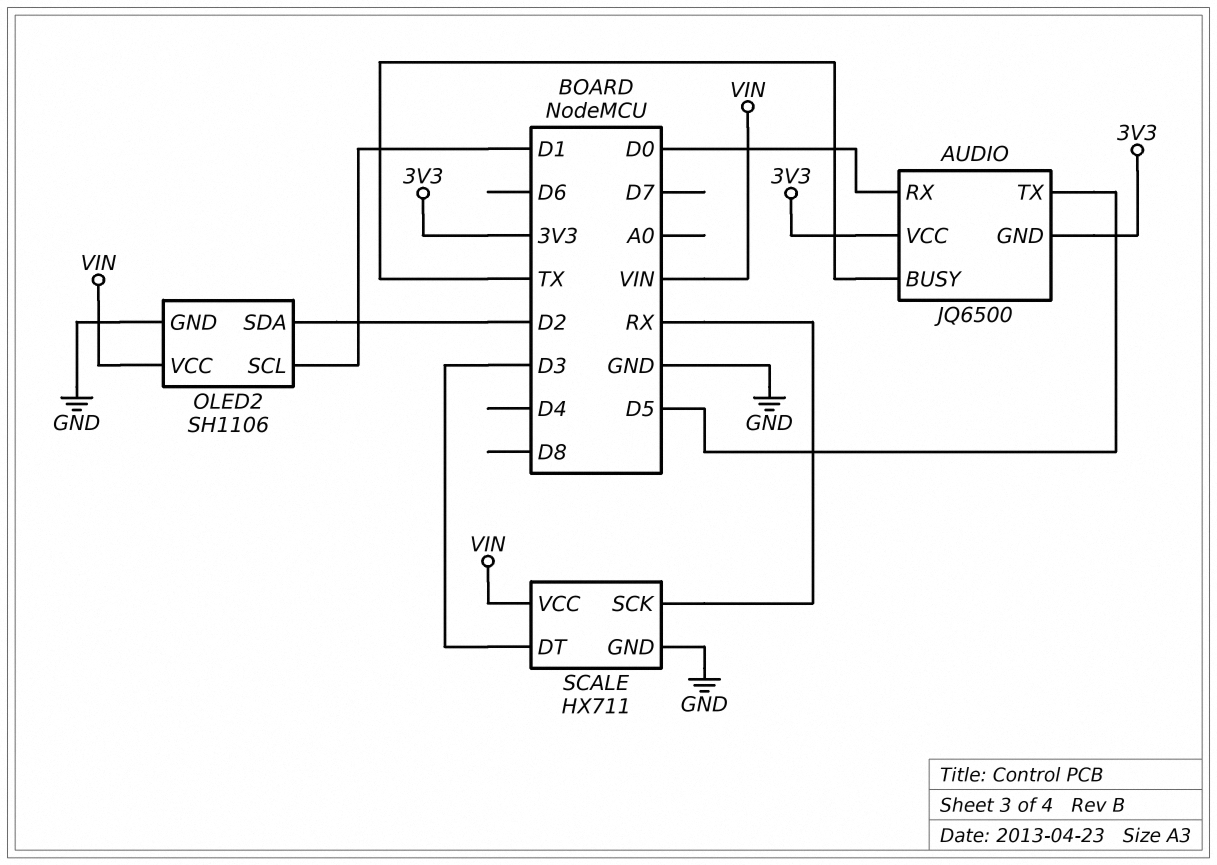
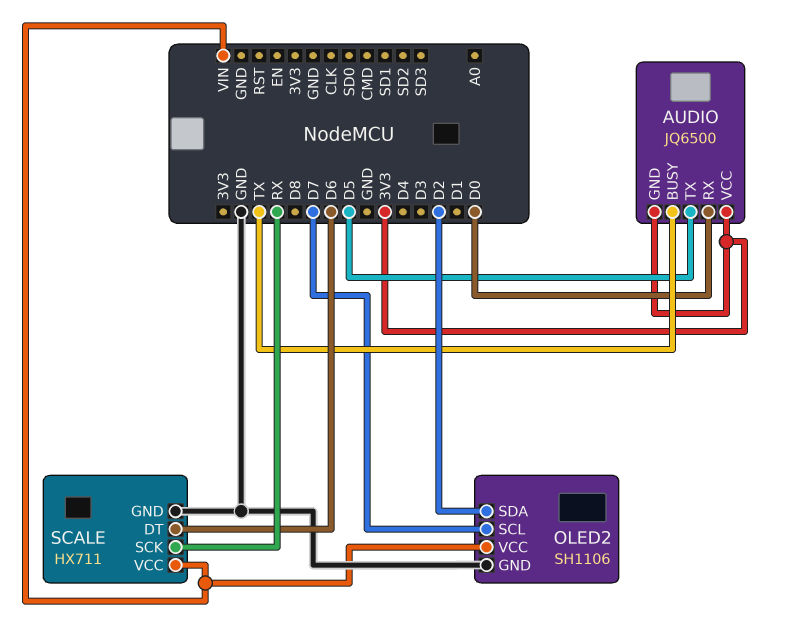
OLED2 pin SCL: D1 -> D7
SCALE pin DT: D3 -> D6

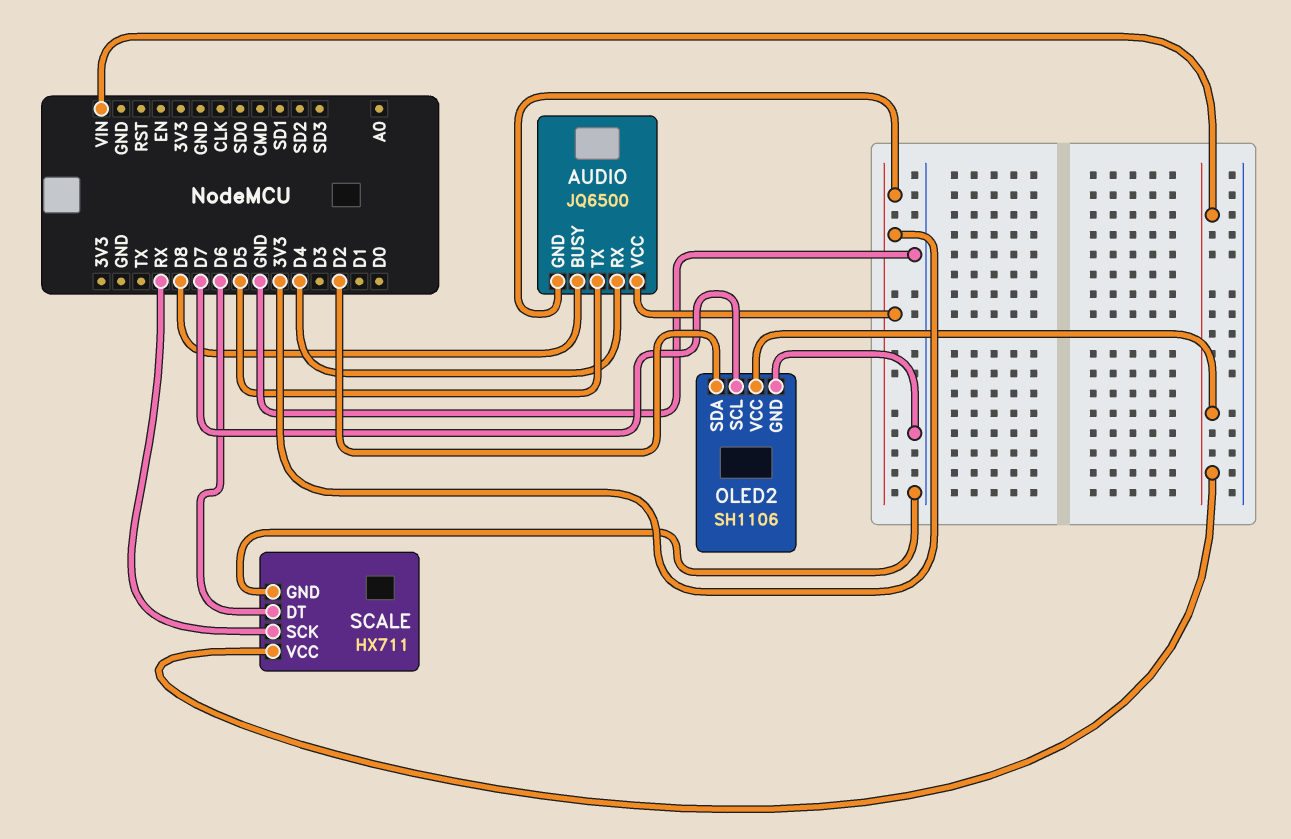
AUDIO pin BUSY: TX -> D8
AUDIO pin RX: D0 -> D4

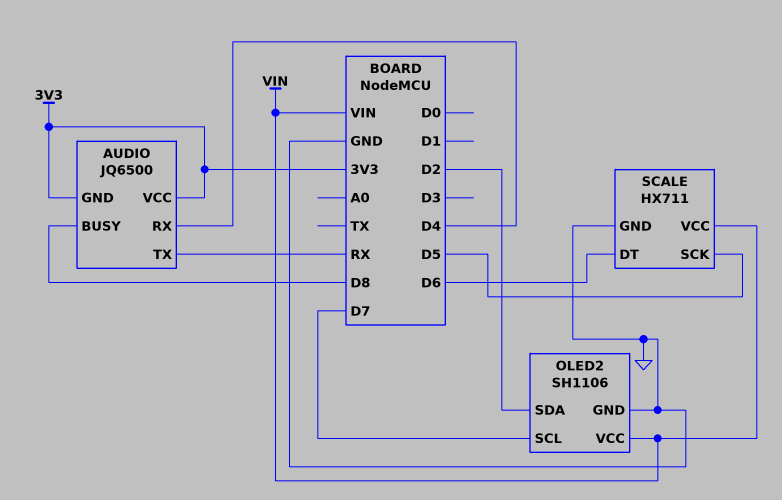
AUDIO pin TX: D5 -> RX
SCALE pin SCK: RX -> D5

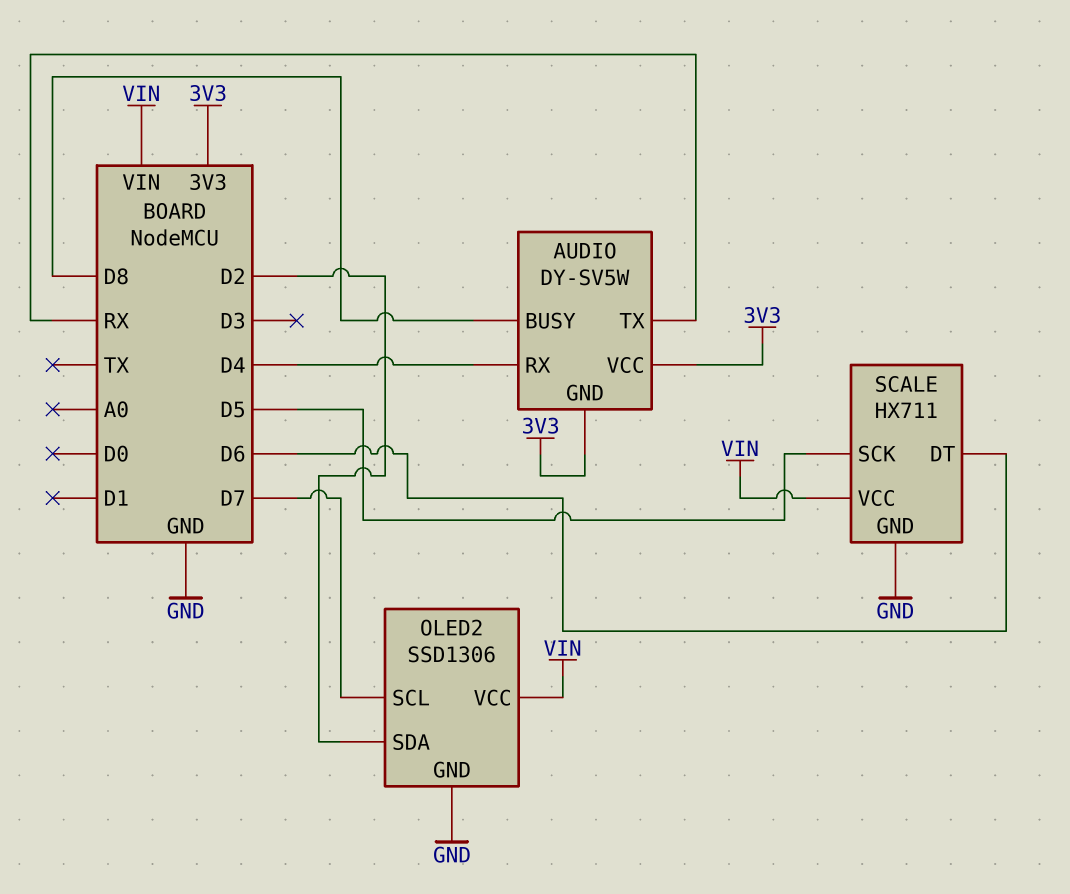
AUDIO: JQ6500 -> DY-SV5W
OLED2: SH1106 -> SSD1306

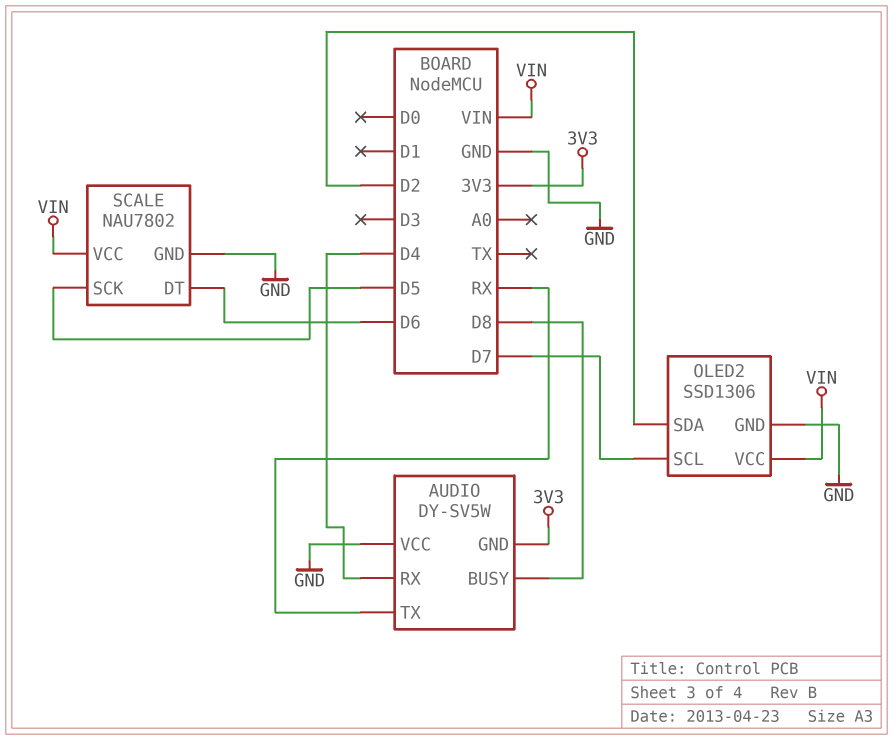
AUDIO pin VCC: 3V3 -> GND
SCALE: HX711 -> NAU7802

